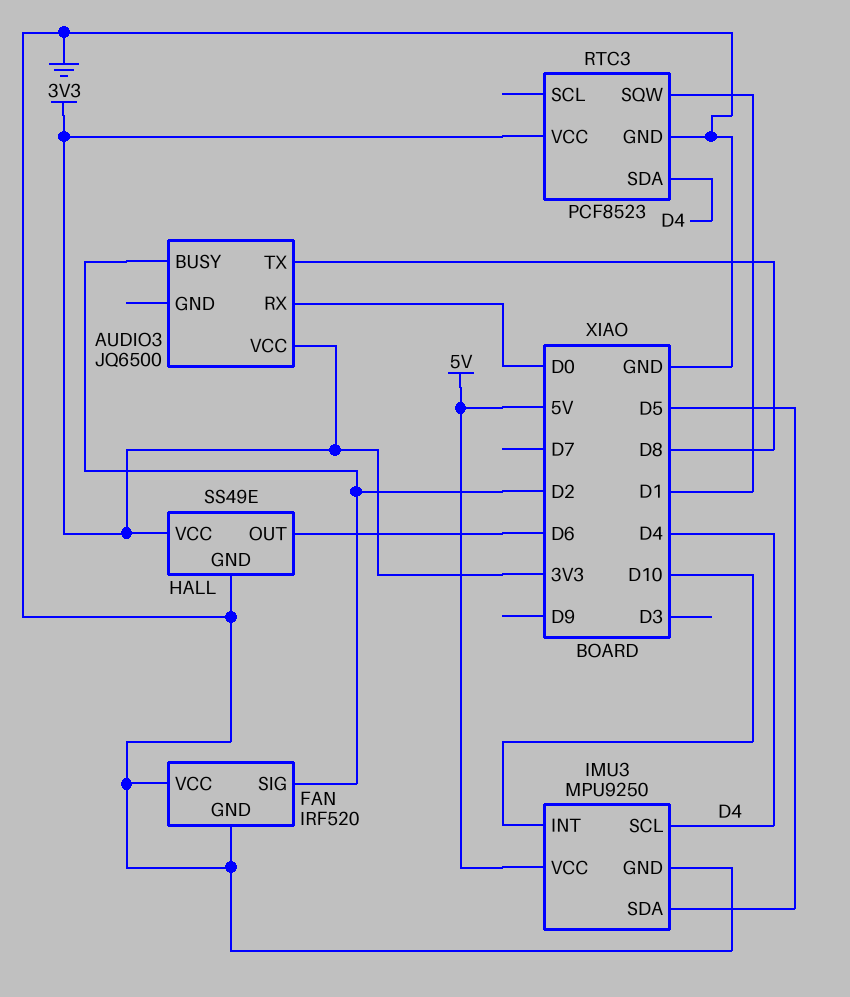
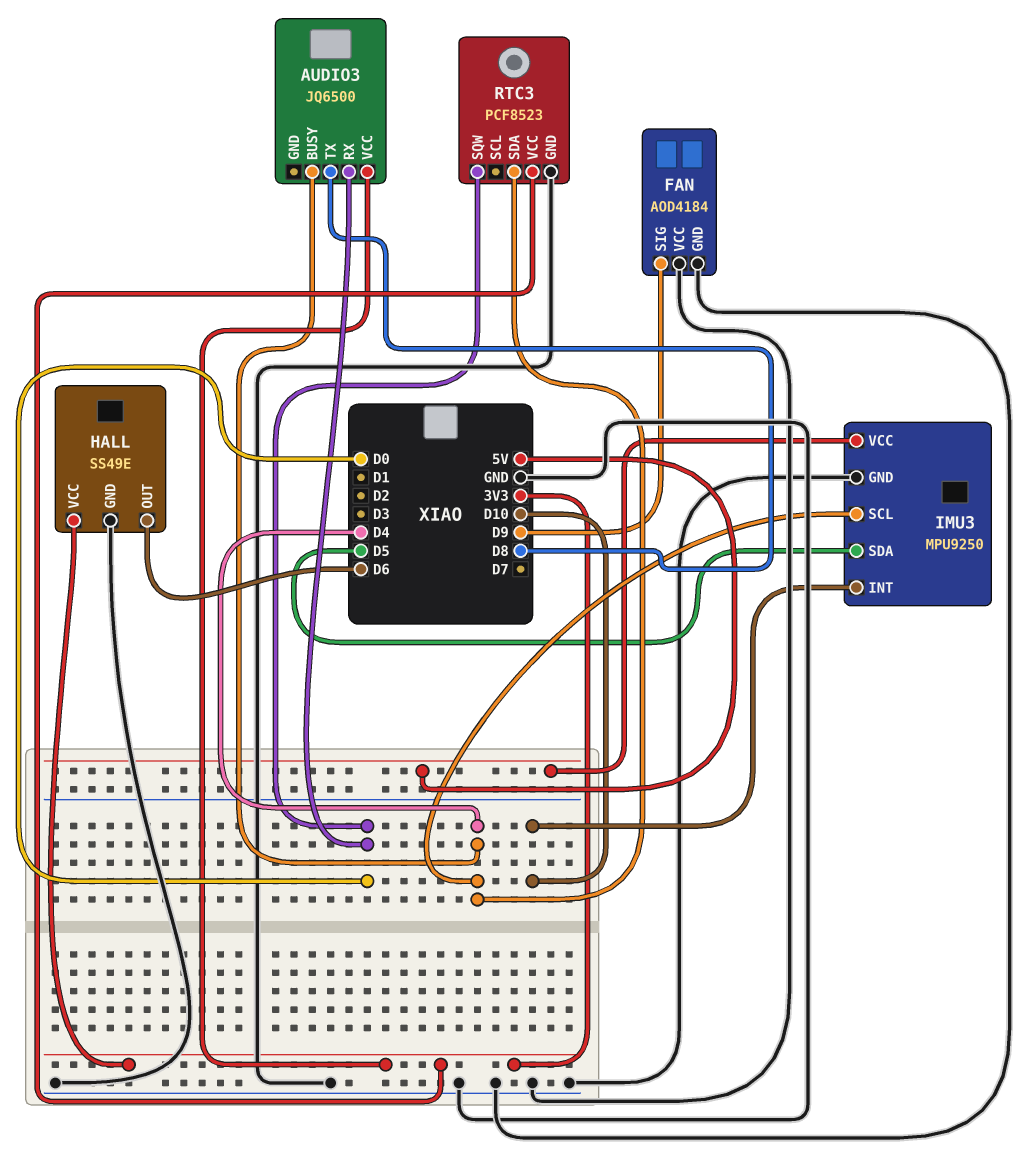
AUDIO3 pin BUSY: D2 -> D4
FAN: IRF520 -> AOD4184
FAN pin SIG: D2 -> D9
RTC3 pin SQW: D1 -> D0

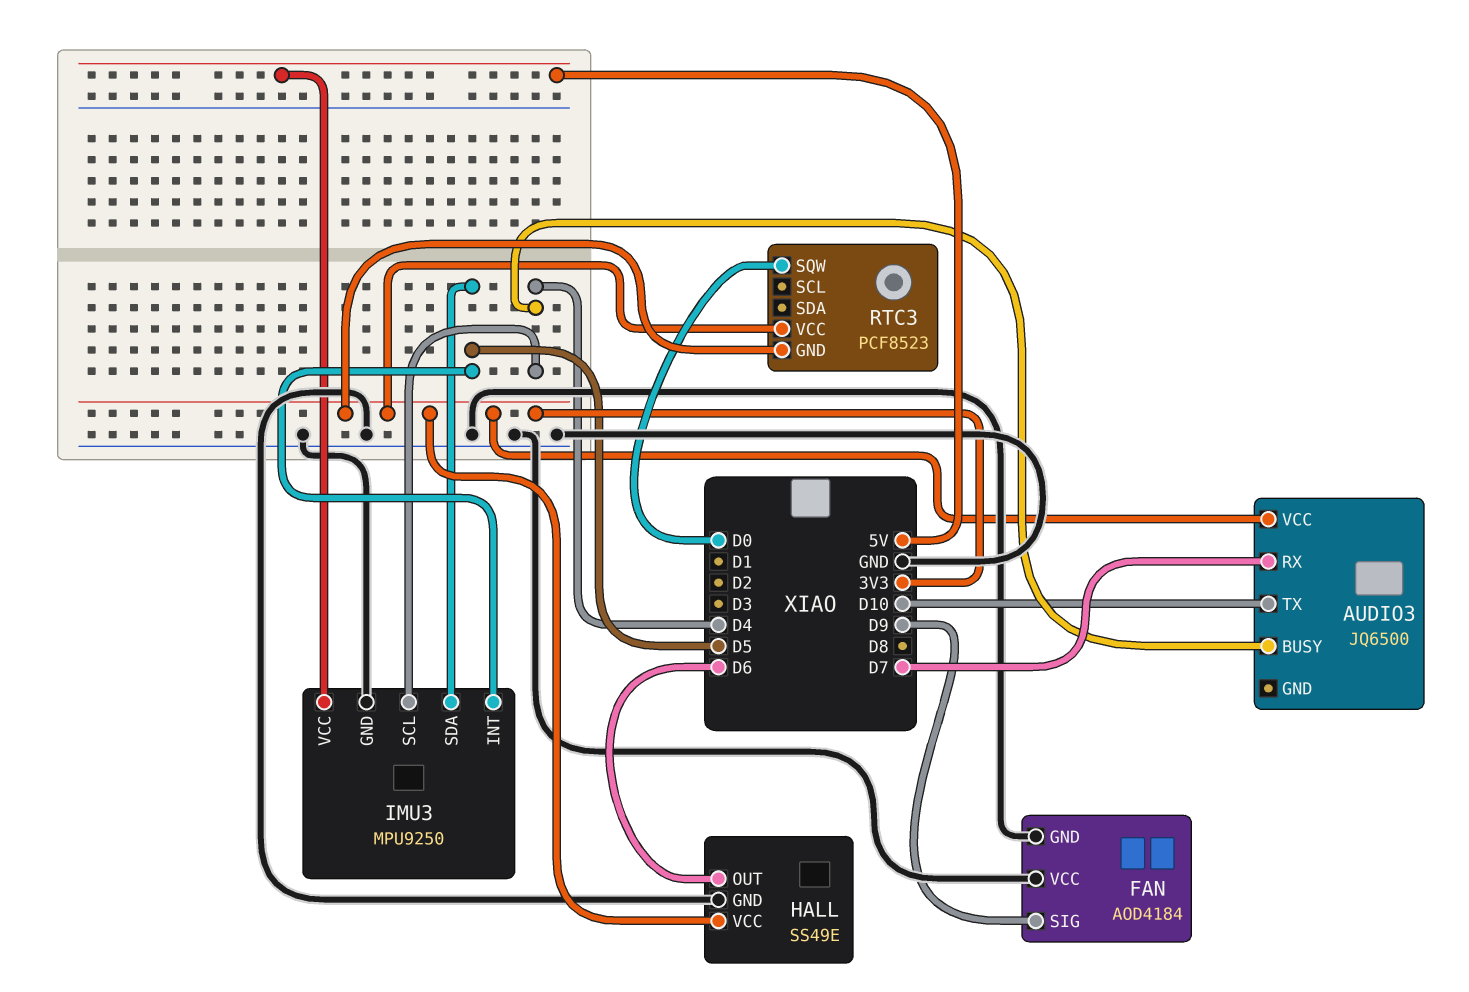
AUDIO3 pin RX: D0 -> D7
AUDIO3 pin TX: D8 -> D10
IMU3 pin INT: D10 -> D5
RTC3 pin GND: GND -> 3V3
RTC3 pin SDA: D4 -> none

